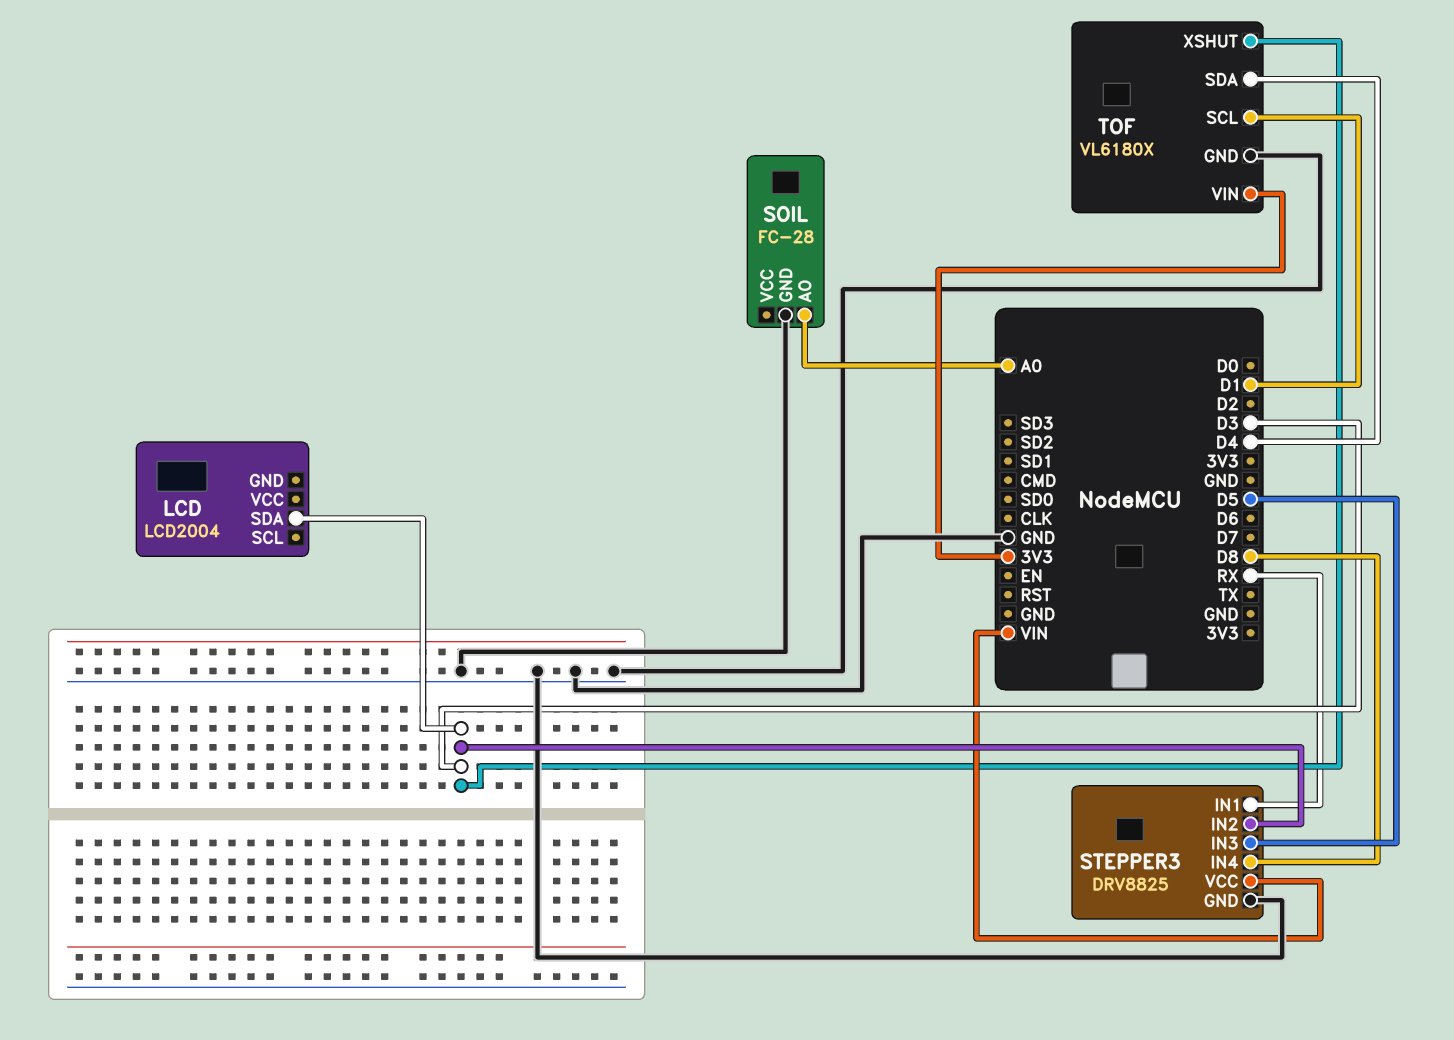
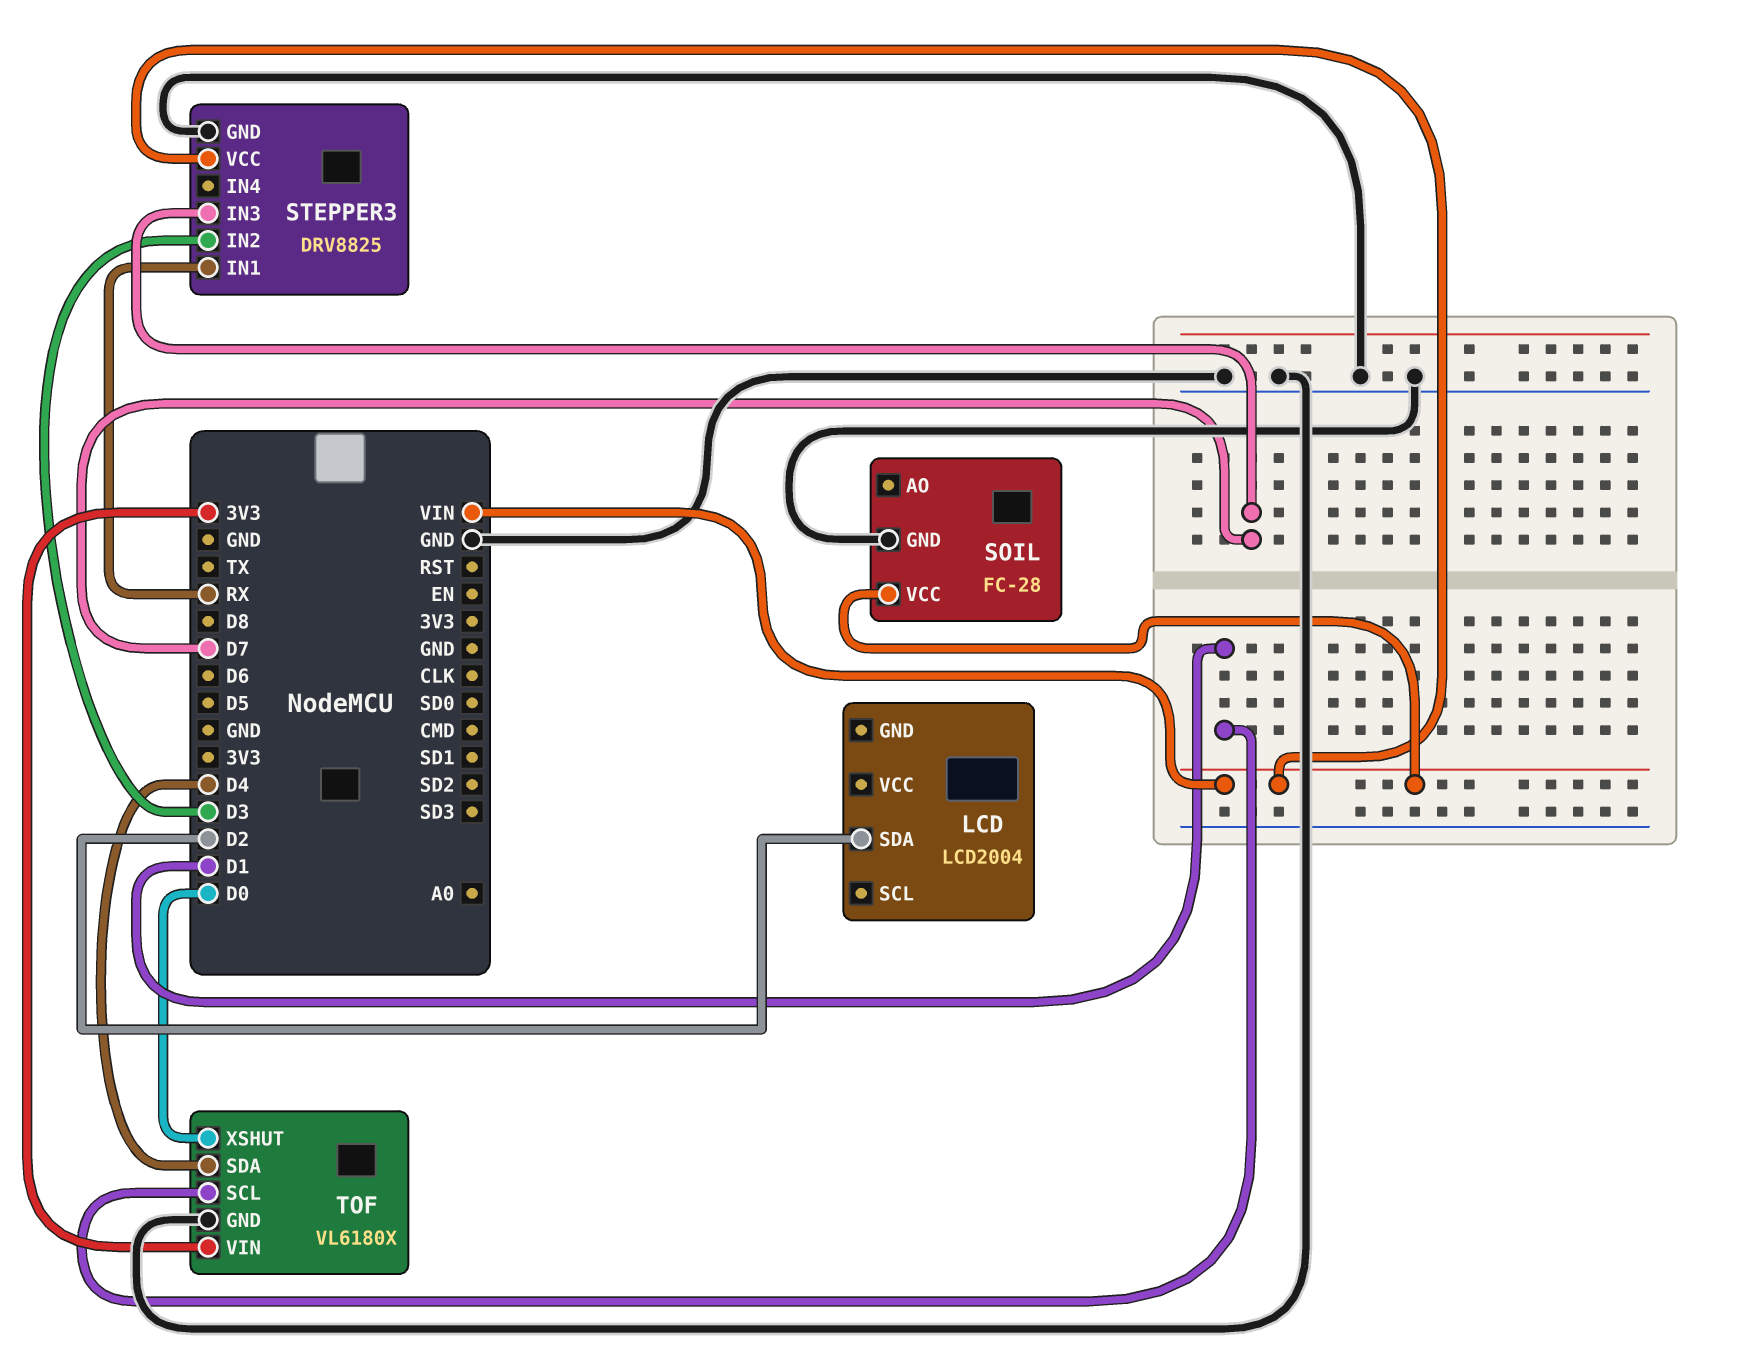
LCD pin SDA: D3 -> D2
SOIL pin AO: A0 -> none
SOIL pin VCC: none -> VIN
STEPPER3 pin IN3: D5 -> D7
STEPPER3 pin IN4: D8 -> none
TOF pin XSHUT: D3 -> D0

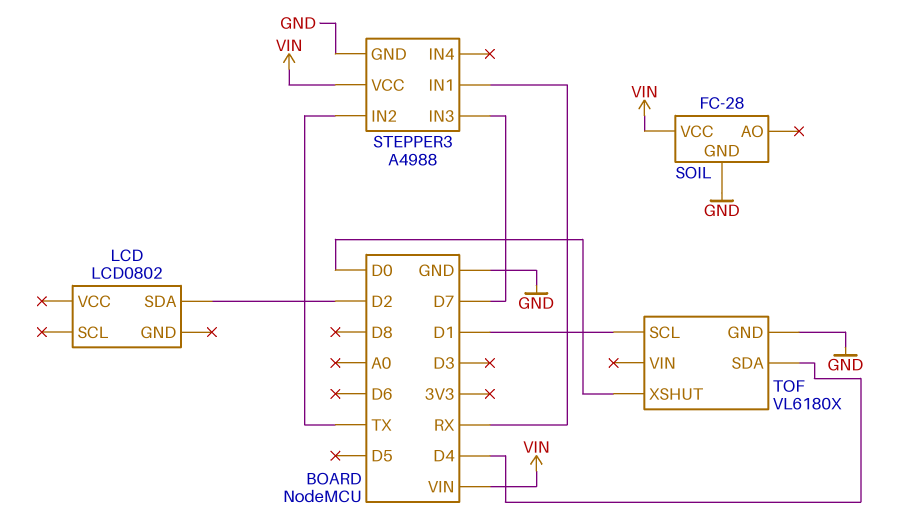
LCD: LCD2004 -> LCD0802
STEPPER3: DRV8825 -> A4988
STEPPER3 pin IN2: D3 -> TX
TOF pin VIN: 3V3 -> none

